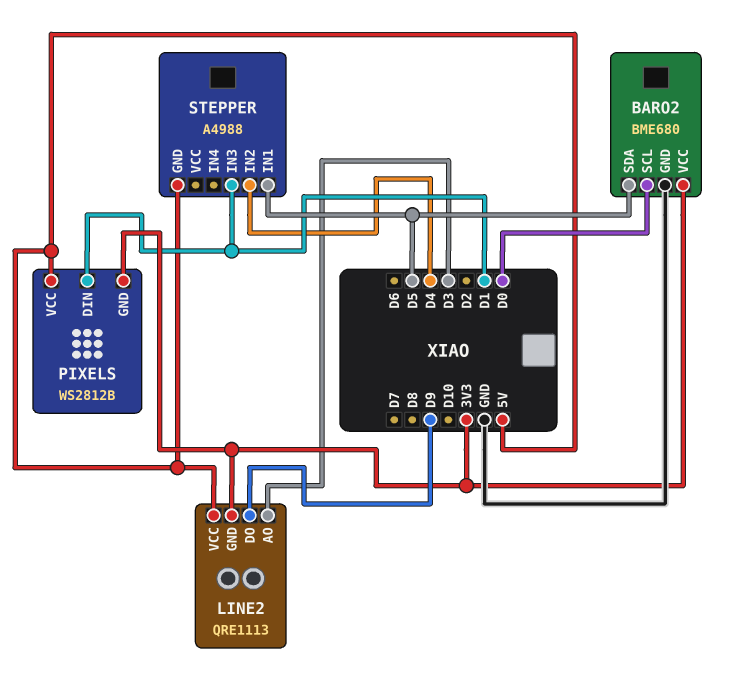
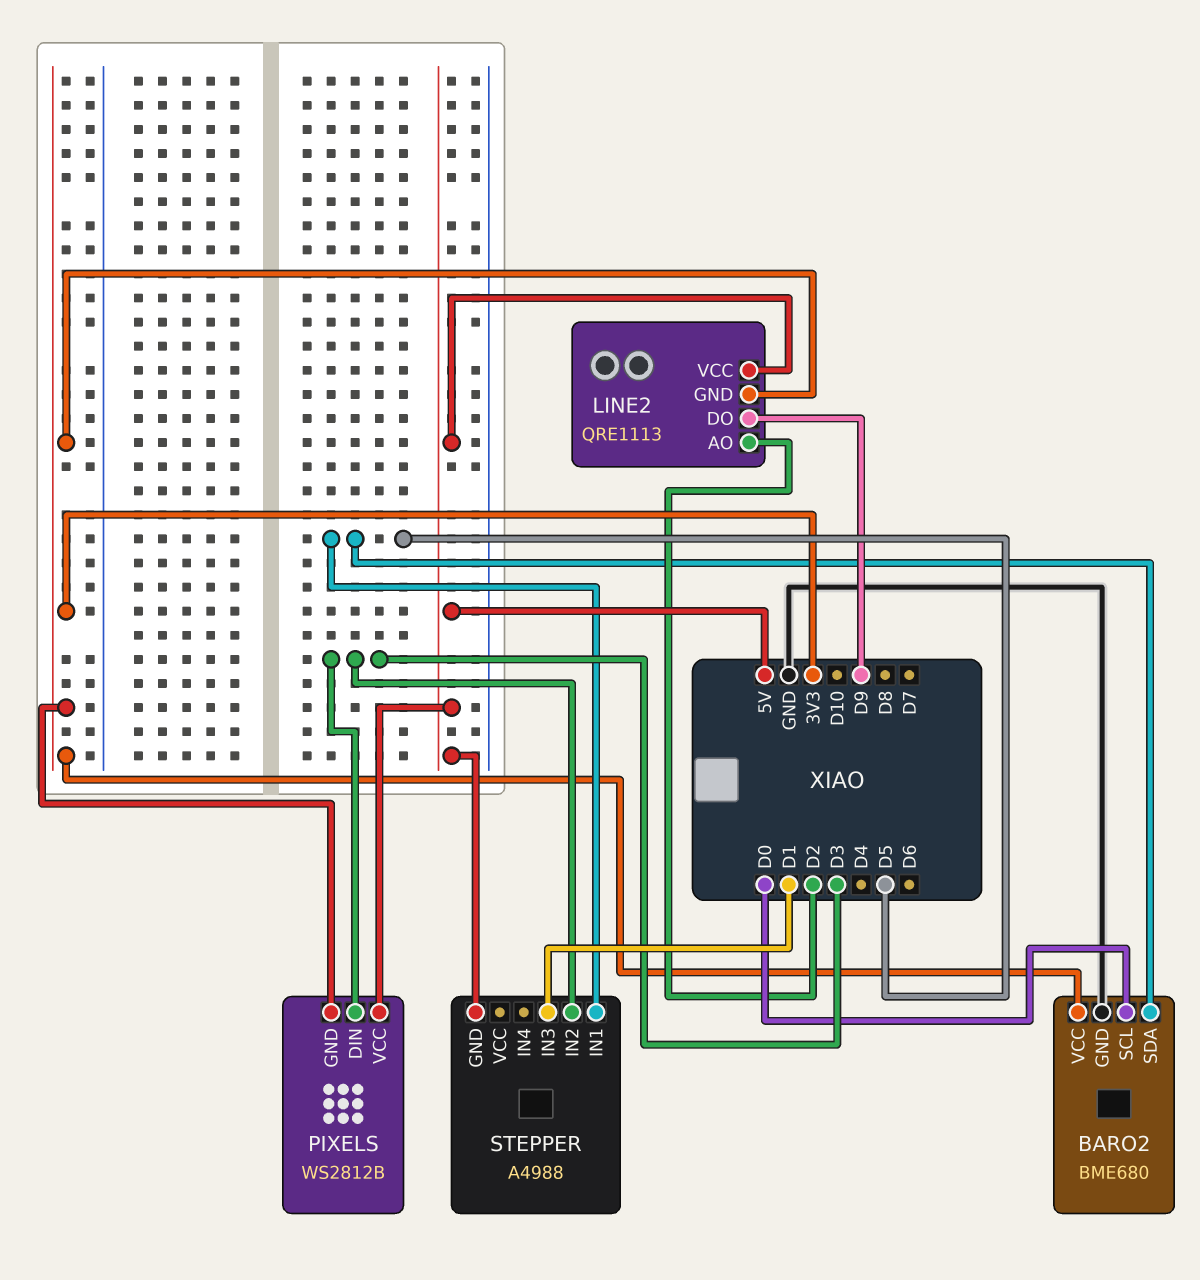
LINE2 pin AO: D3 -> D2
PIXELS pin DIN: D1 -> D3
STEPPER pin IN2: D4 -> D3

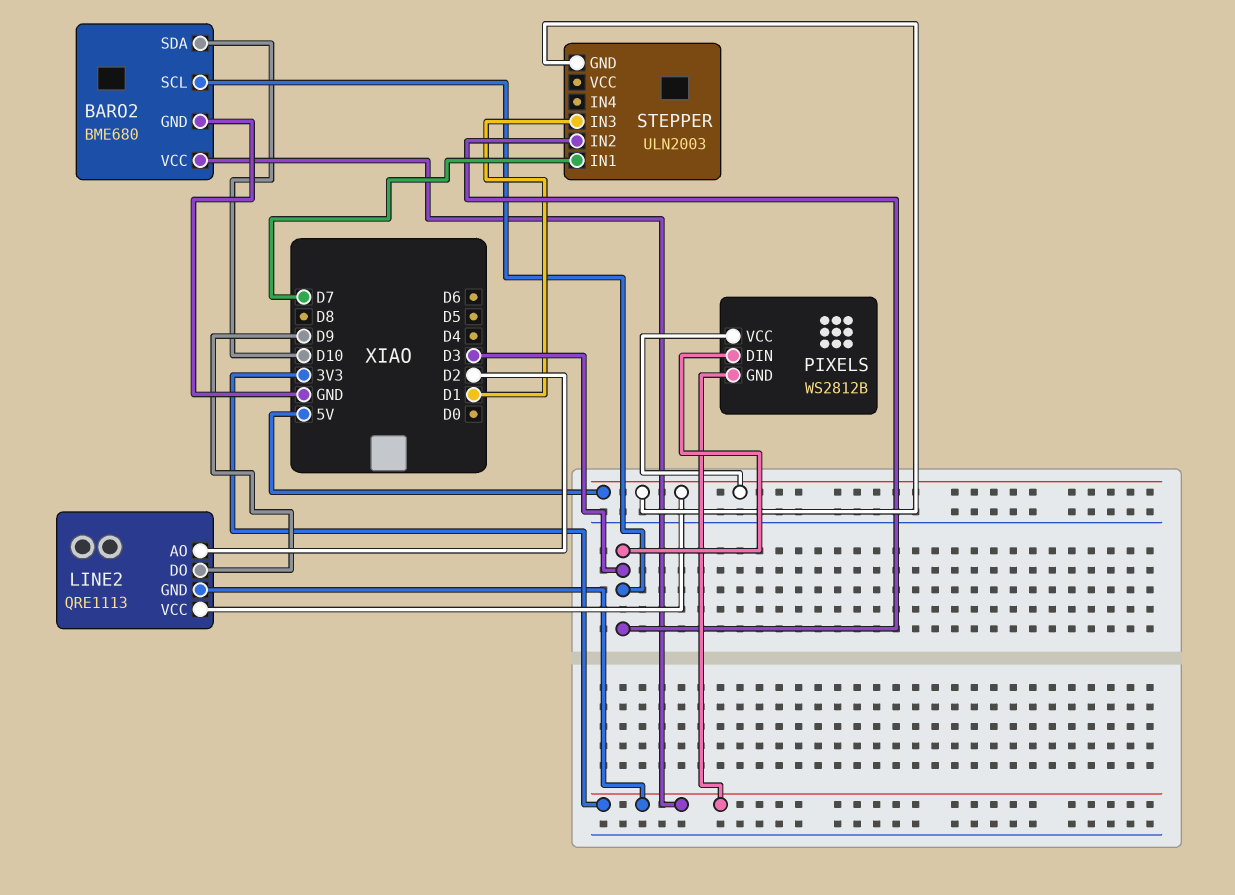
BARO2 pin SCL: D0 -> D3
BARO2 pin SDA: D5 -> D10
STEPPER: A4988 -> ULN2003
STEPPER pin IN1: D5 -> D7

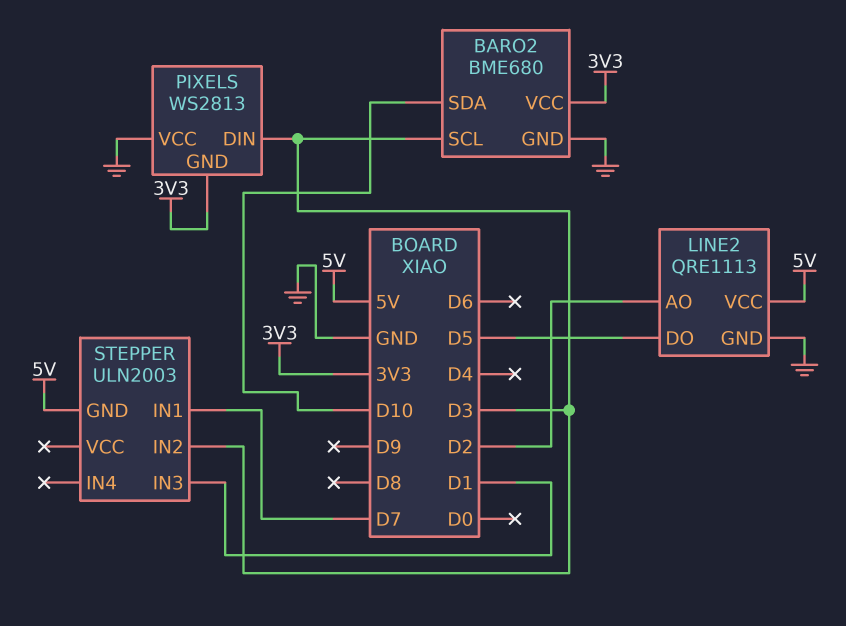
LINE2 pin DO: D9 -> D5
LINE2 pin GND: 3V3 -> GND
PIXELS: WS2812B -> WS2813
PIXELS pin VCC: 5V -> GND

